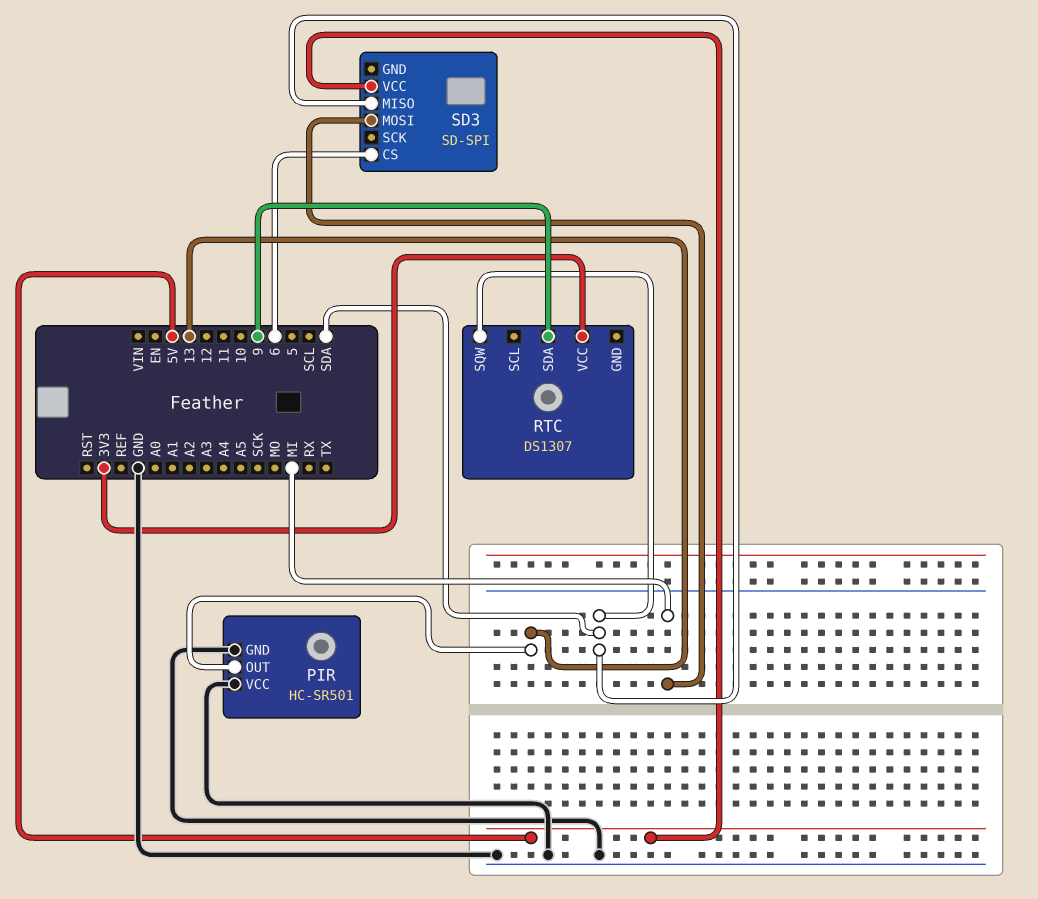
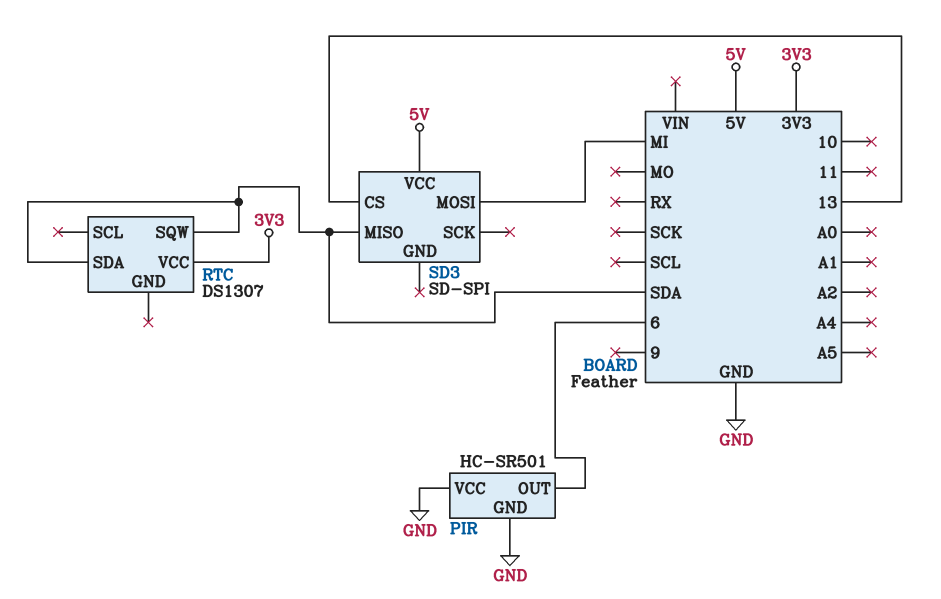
PIR pin OUT: 13 -> 6
RTC pin SDA: 9 -> SDA
SD3 pin CS: 6 -> 13

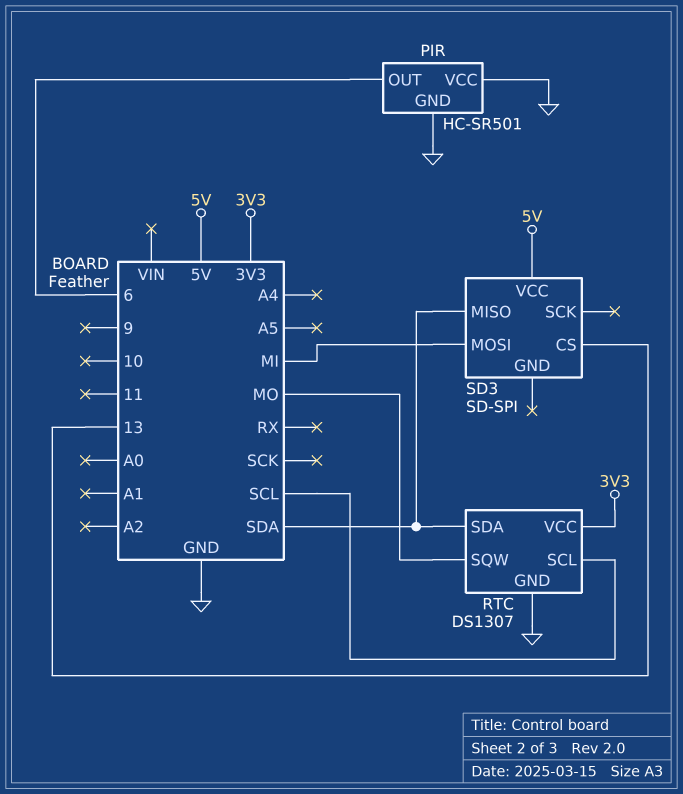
RTC pin GND: none -> GND
RTC pin SCL: none -> SCL
RTC pin SQW: SDA -> MO

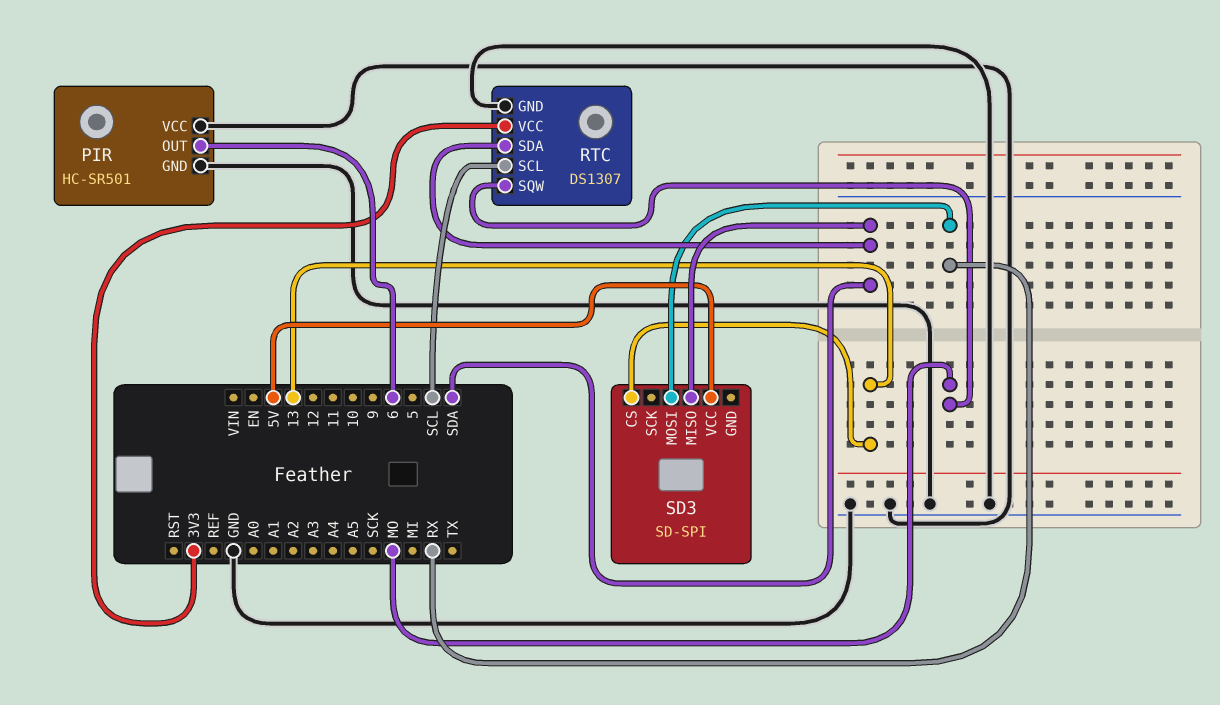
SD3 pin MOSI: MI -> RX

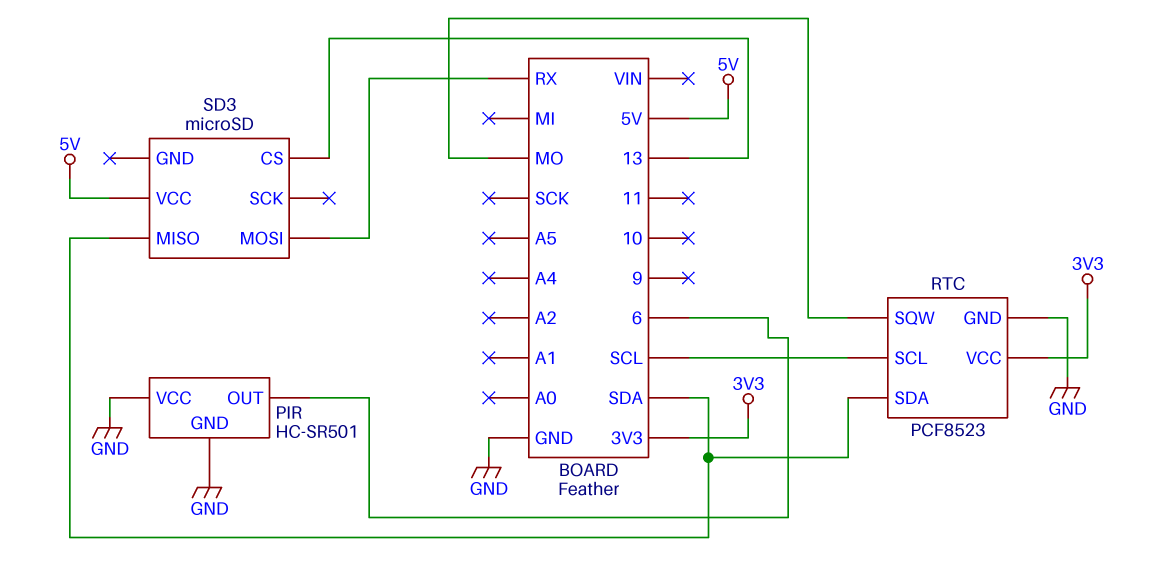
RTC: DS1307 -> PCF8523
SD3: SD-SPI -> microSD

